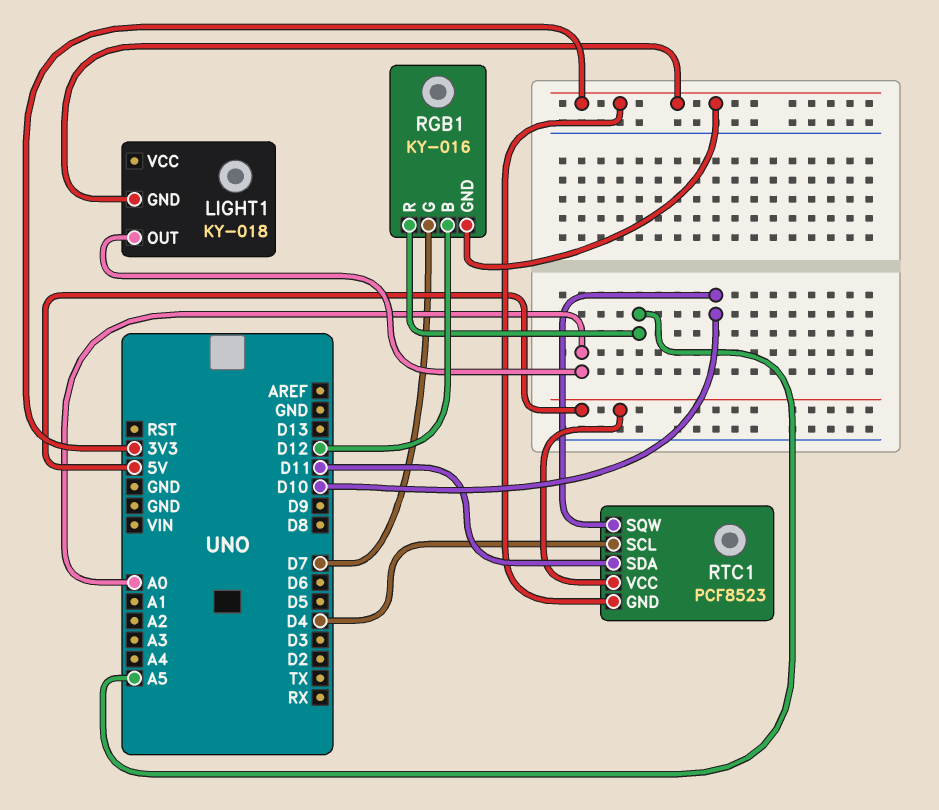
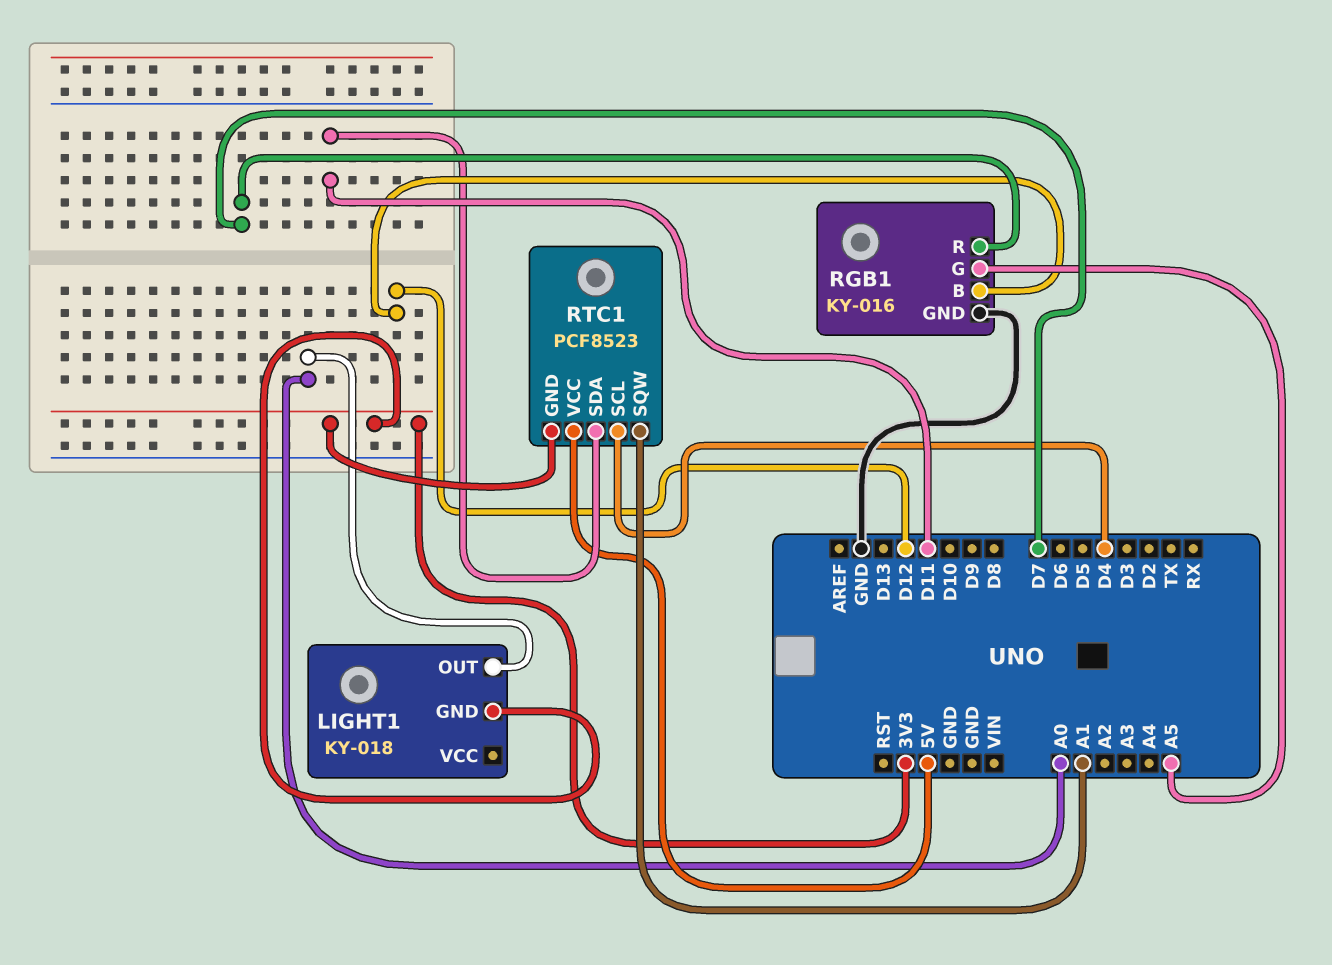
RGB1 pin G: D7 -> A5
RGB1 pin GND: 3V3 -> GND
RGB1 pin R: A5 -> D7
RTC1 pin SQW: D10 -> A1

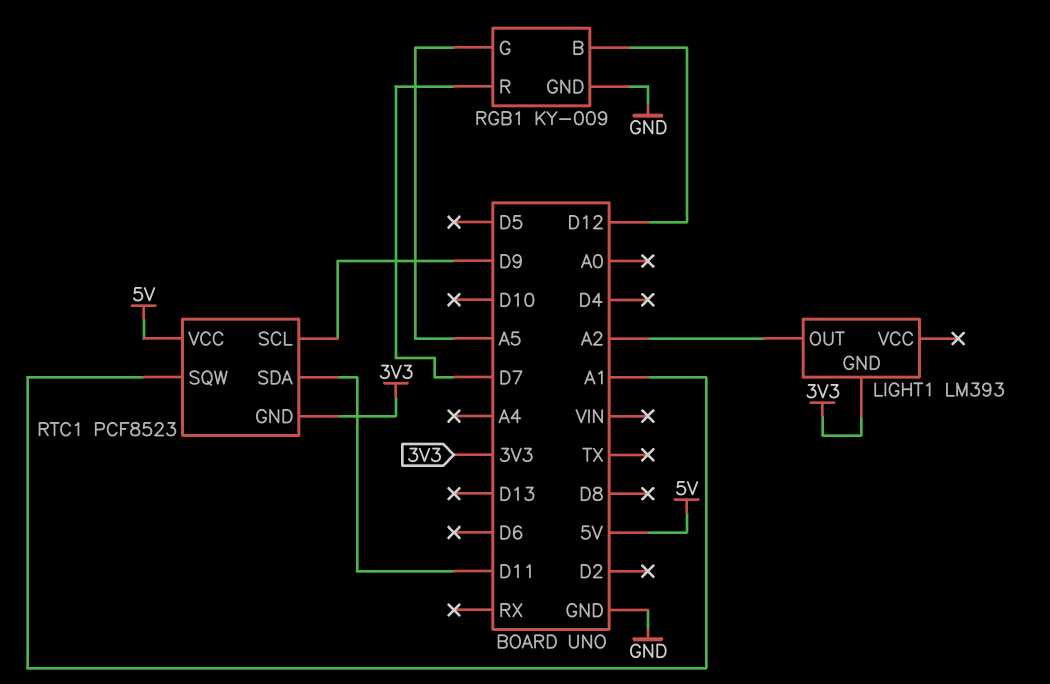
LIGHT1: KY-018 -> LM393
LIGHT1 pin OUT: A0 -> A2
RGB1: KY-016 -> KY-009
RTC1 pin SCL: D4 -> D9

